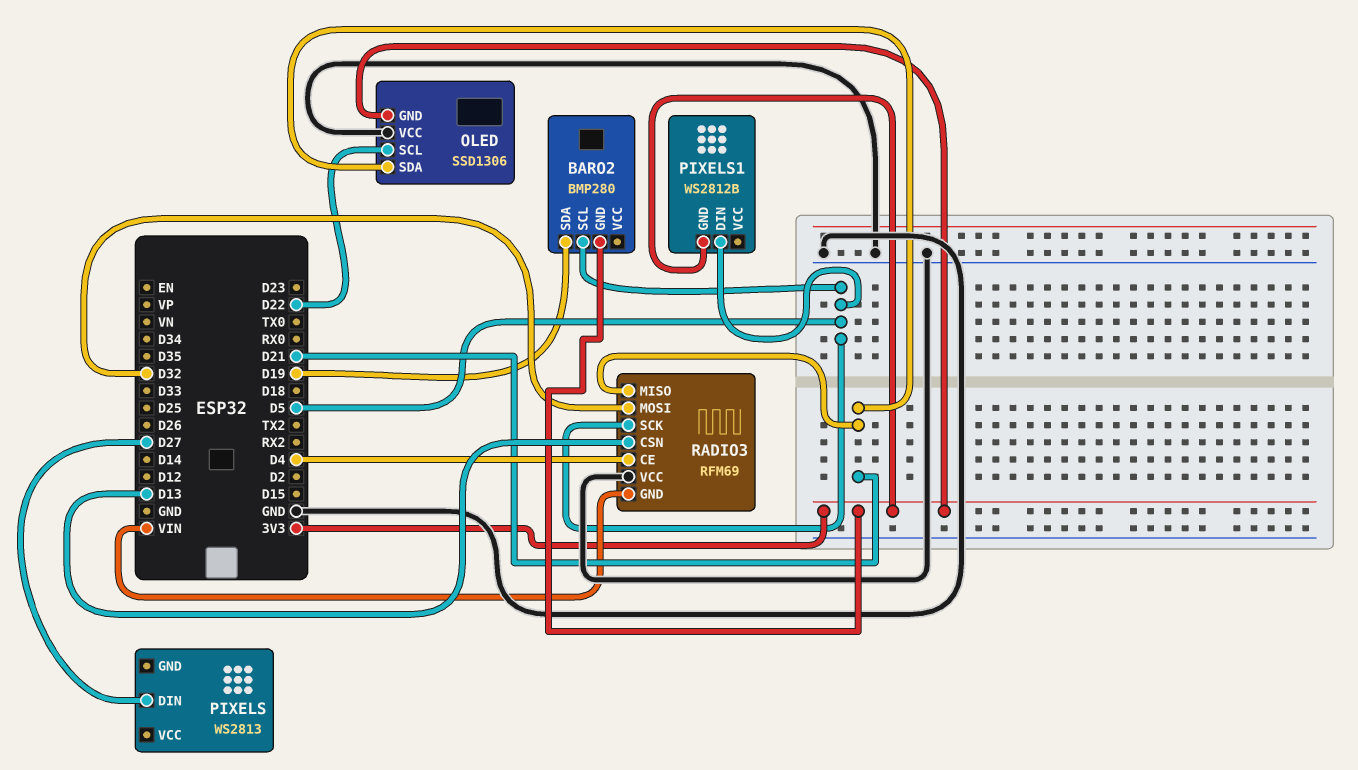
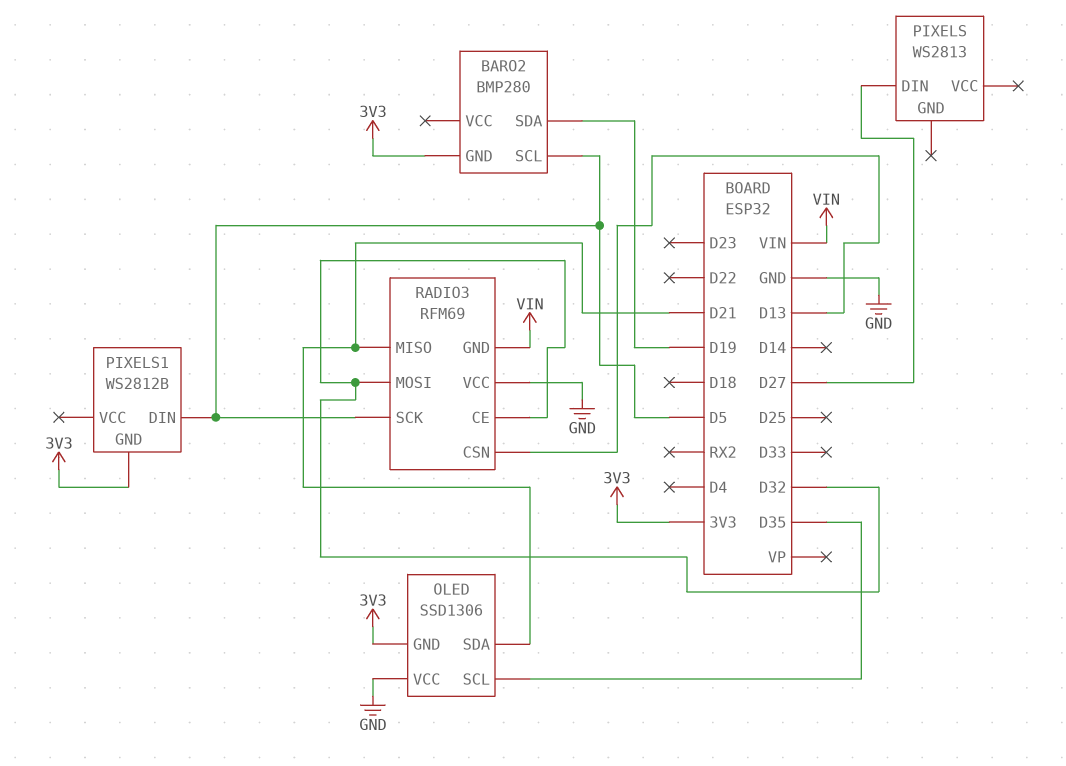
OLED pin SCL: D22 -> D35
RADIO3 pin CE: D4 -> D32

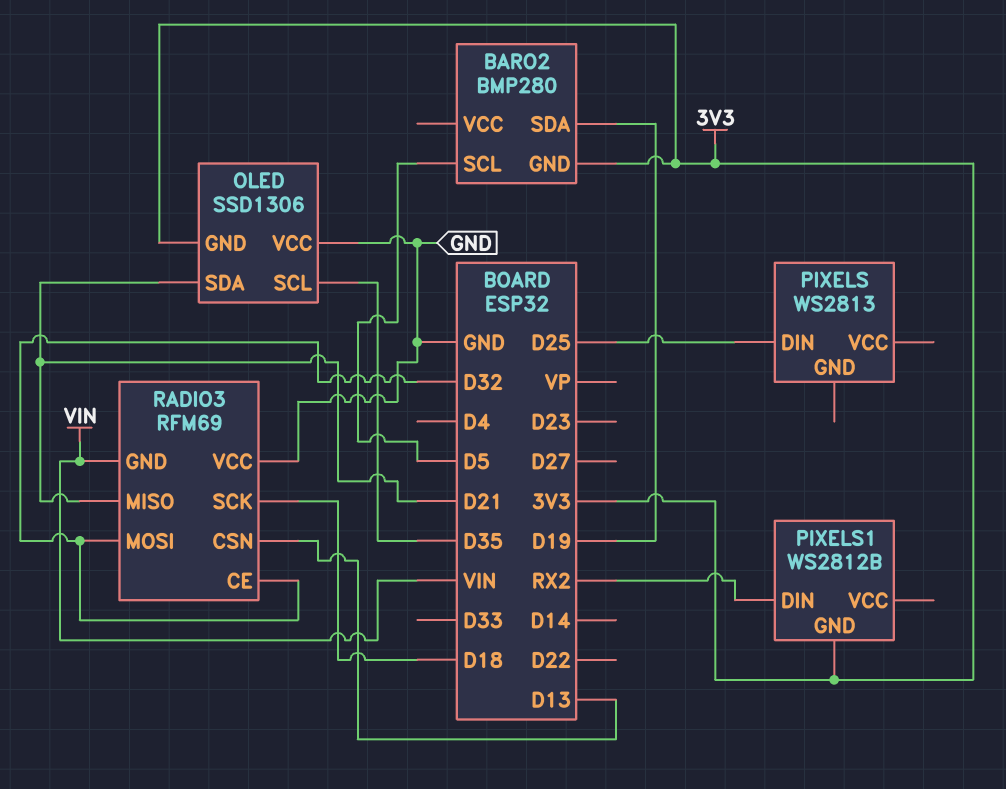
PIXELS pin DIN: D27 -> D25
PIXELS1 pin DIN: D5 -> RX2
RADIO3 pin SCK: D5 -> D18

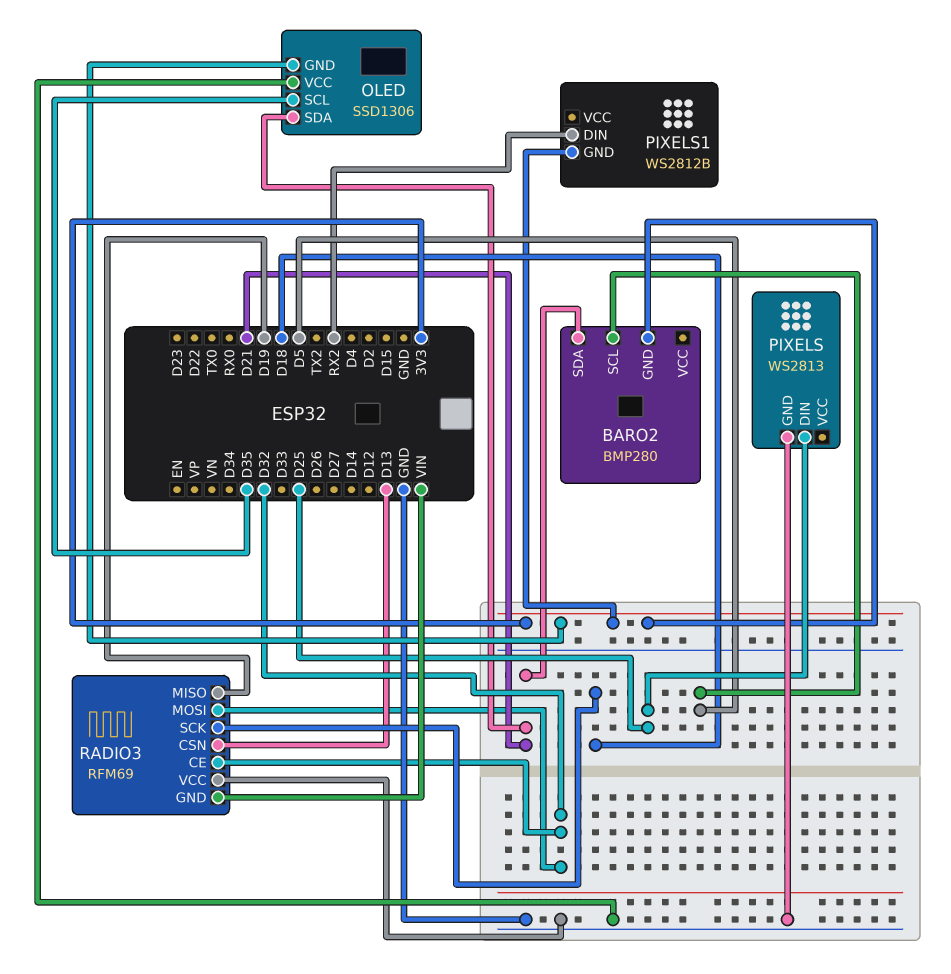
BARO2 pin SDA: D19 -> D21
PIXELS pin GND: none -> GND
RADIO3 pin MISO: D21 -> D19

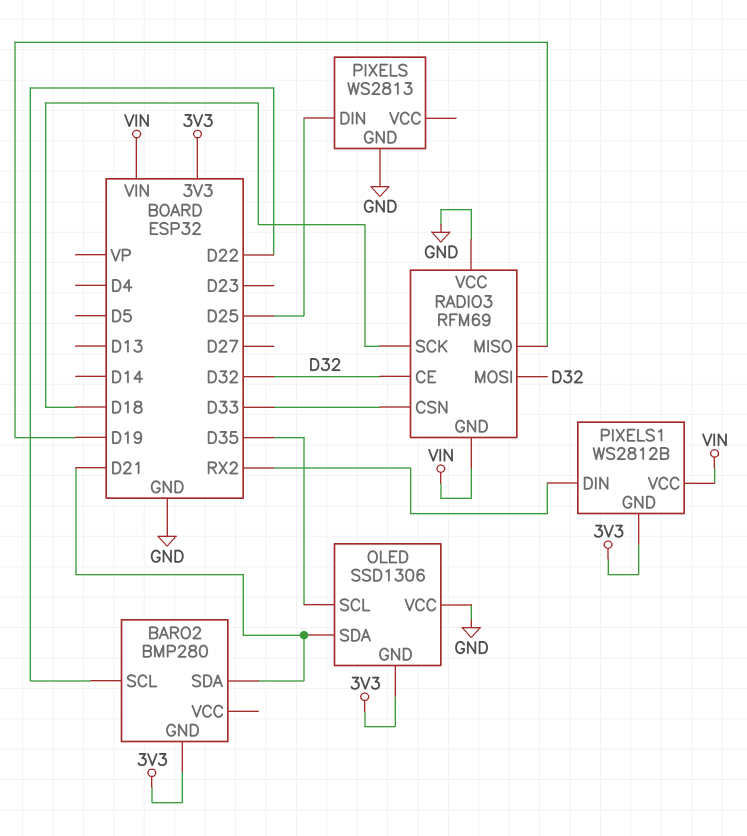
BARO2 pin SCL: D5 -> D22
PIXELS1 pin VCC: none -> VIN
RADIO3 pin CSN: D13 -> D33

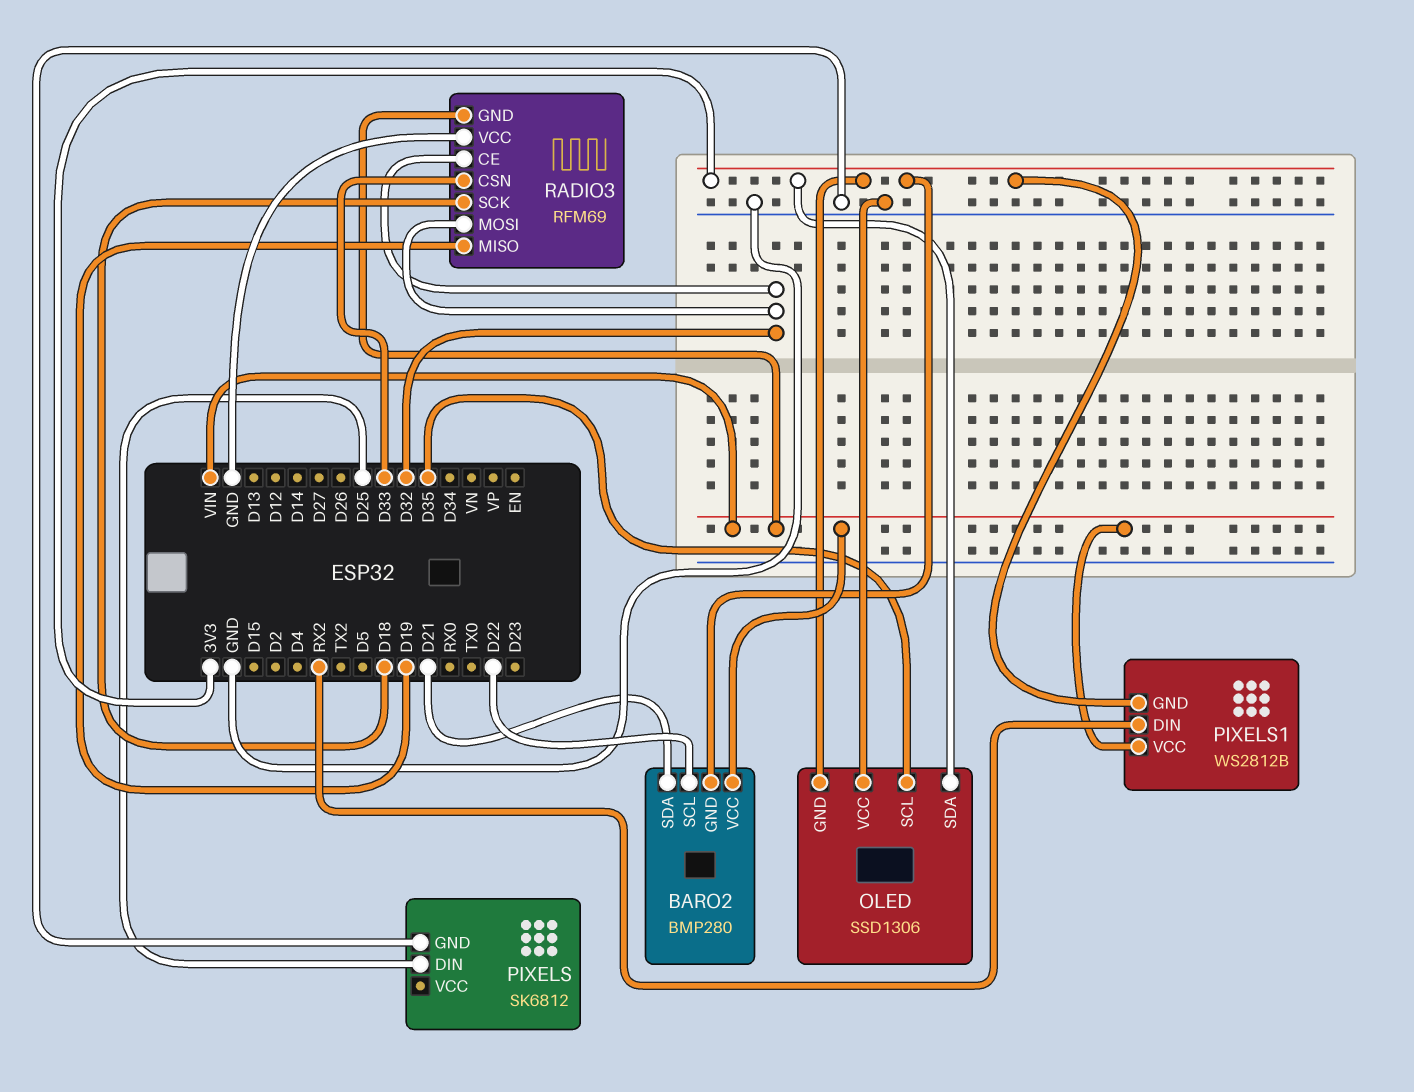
BARO2 pin VCC: none -> VIN
OLED pin SDA: D21 -> 3V3
PIXELS: WS2813 -> SK6812

